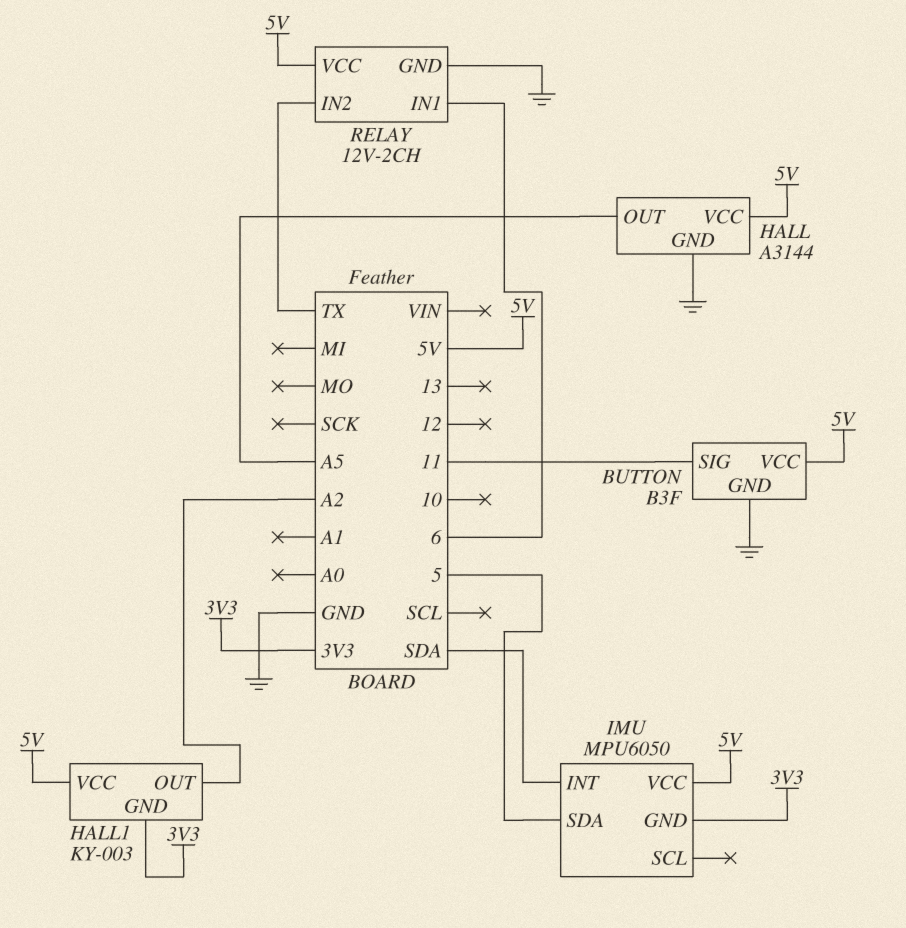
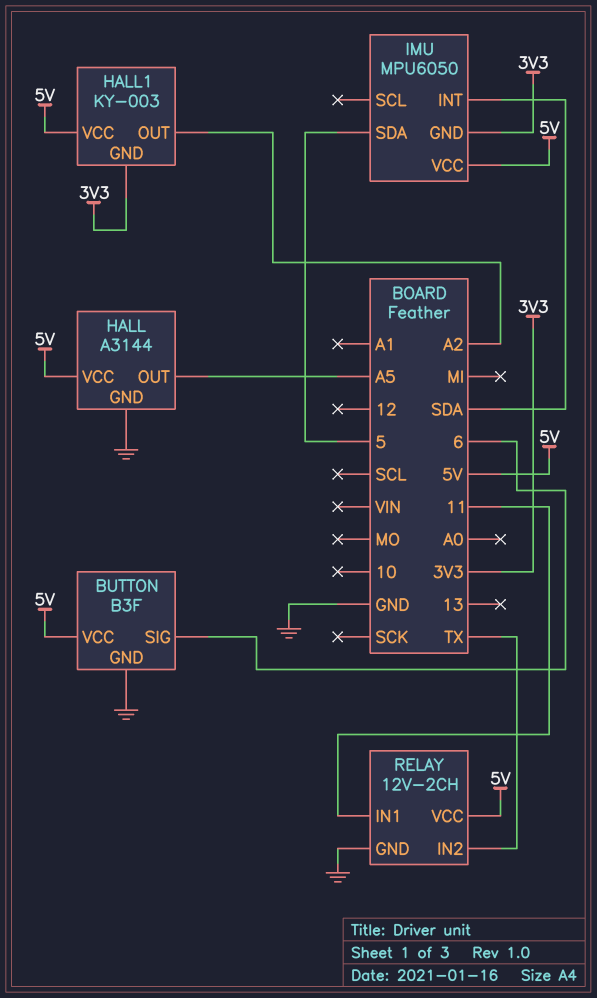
BUTTON pin SIG: 11 -> 6
RELAY pin IN1: 6 -> 11

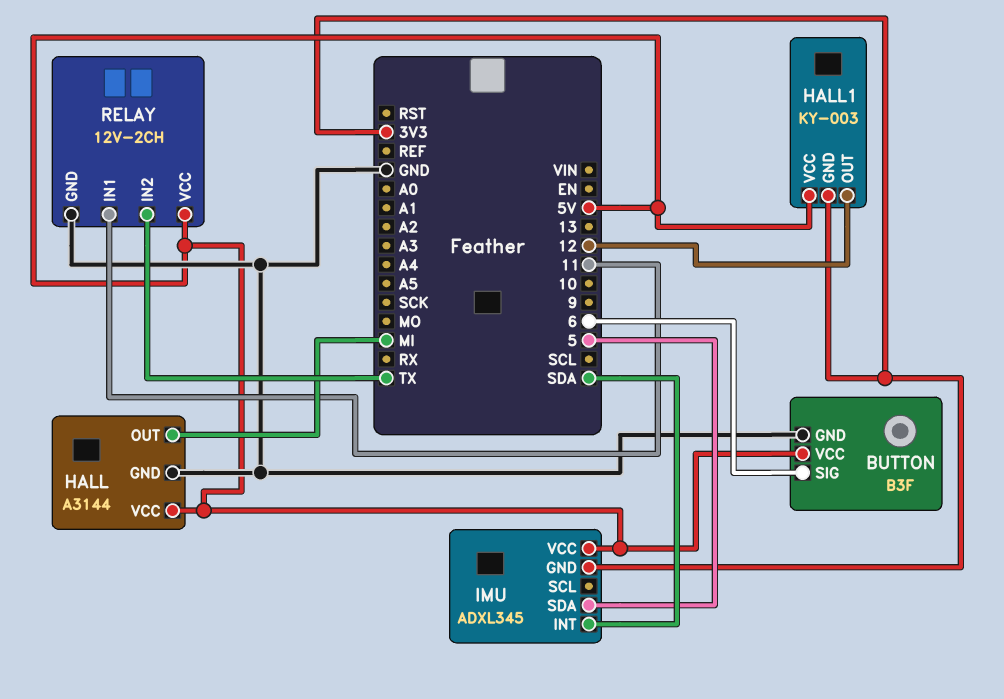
HALL pin OUT: A5 -> MI
HALL1 pin OUT: A2 -> 12
IMU: MPU6050 -> ADXL345

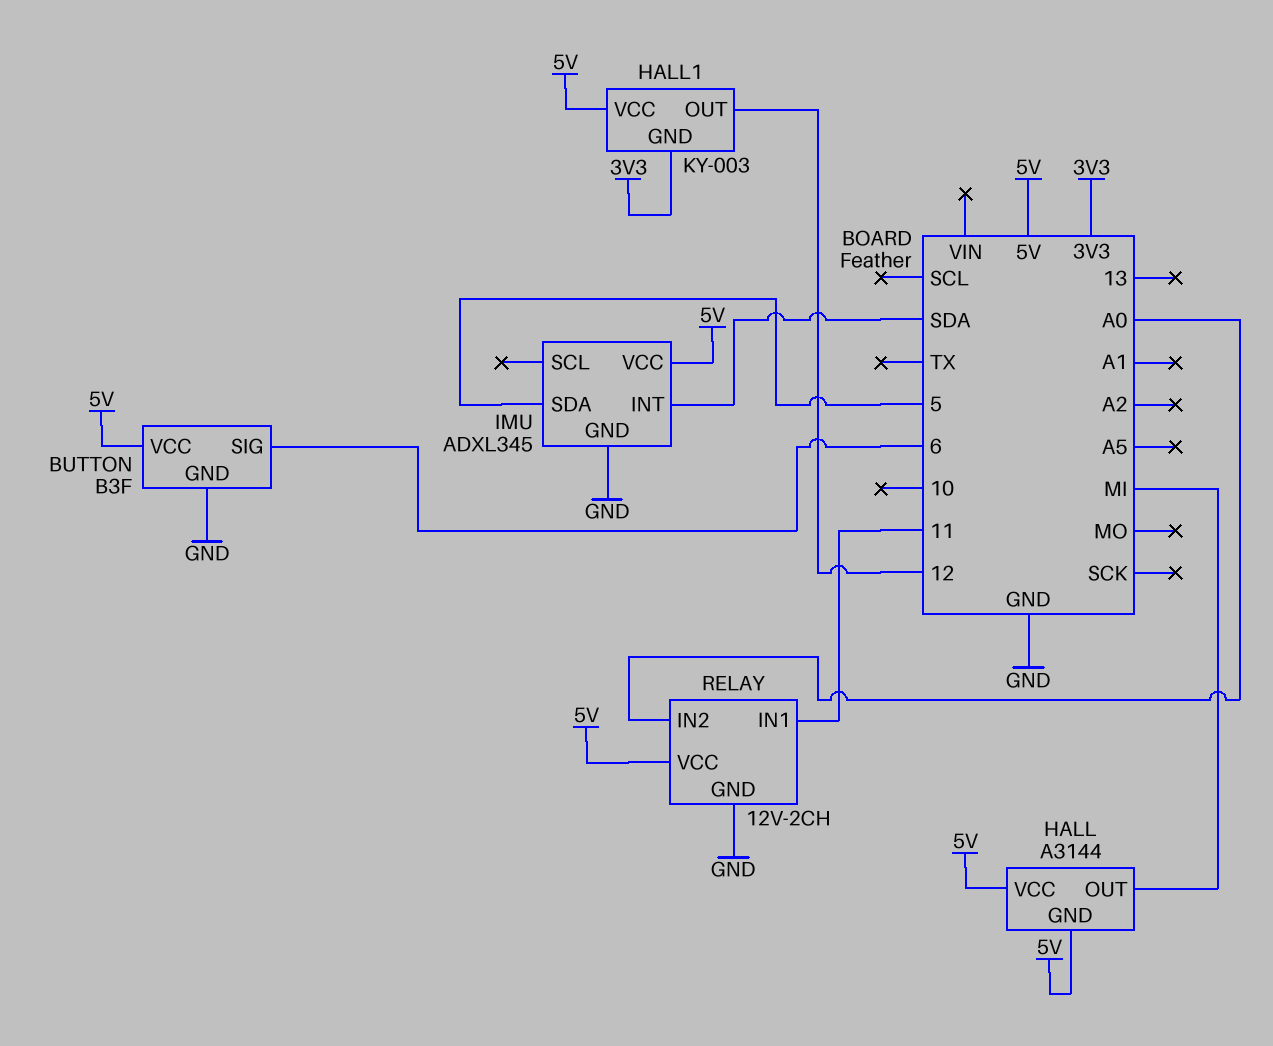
HALL pin GND: GND -> 5V
IMU pin GND: 3V3 -> GND
RELAY pin IN2: TX -> A0

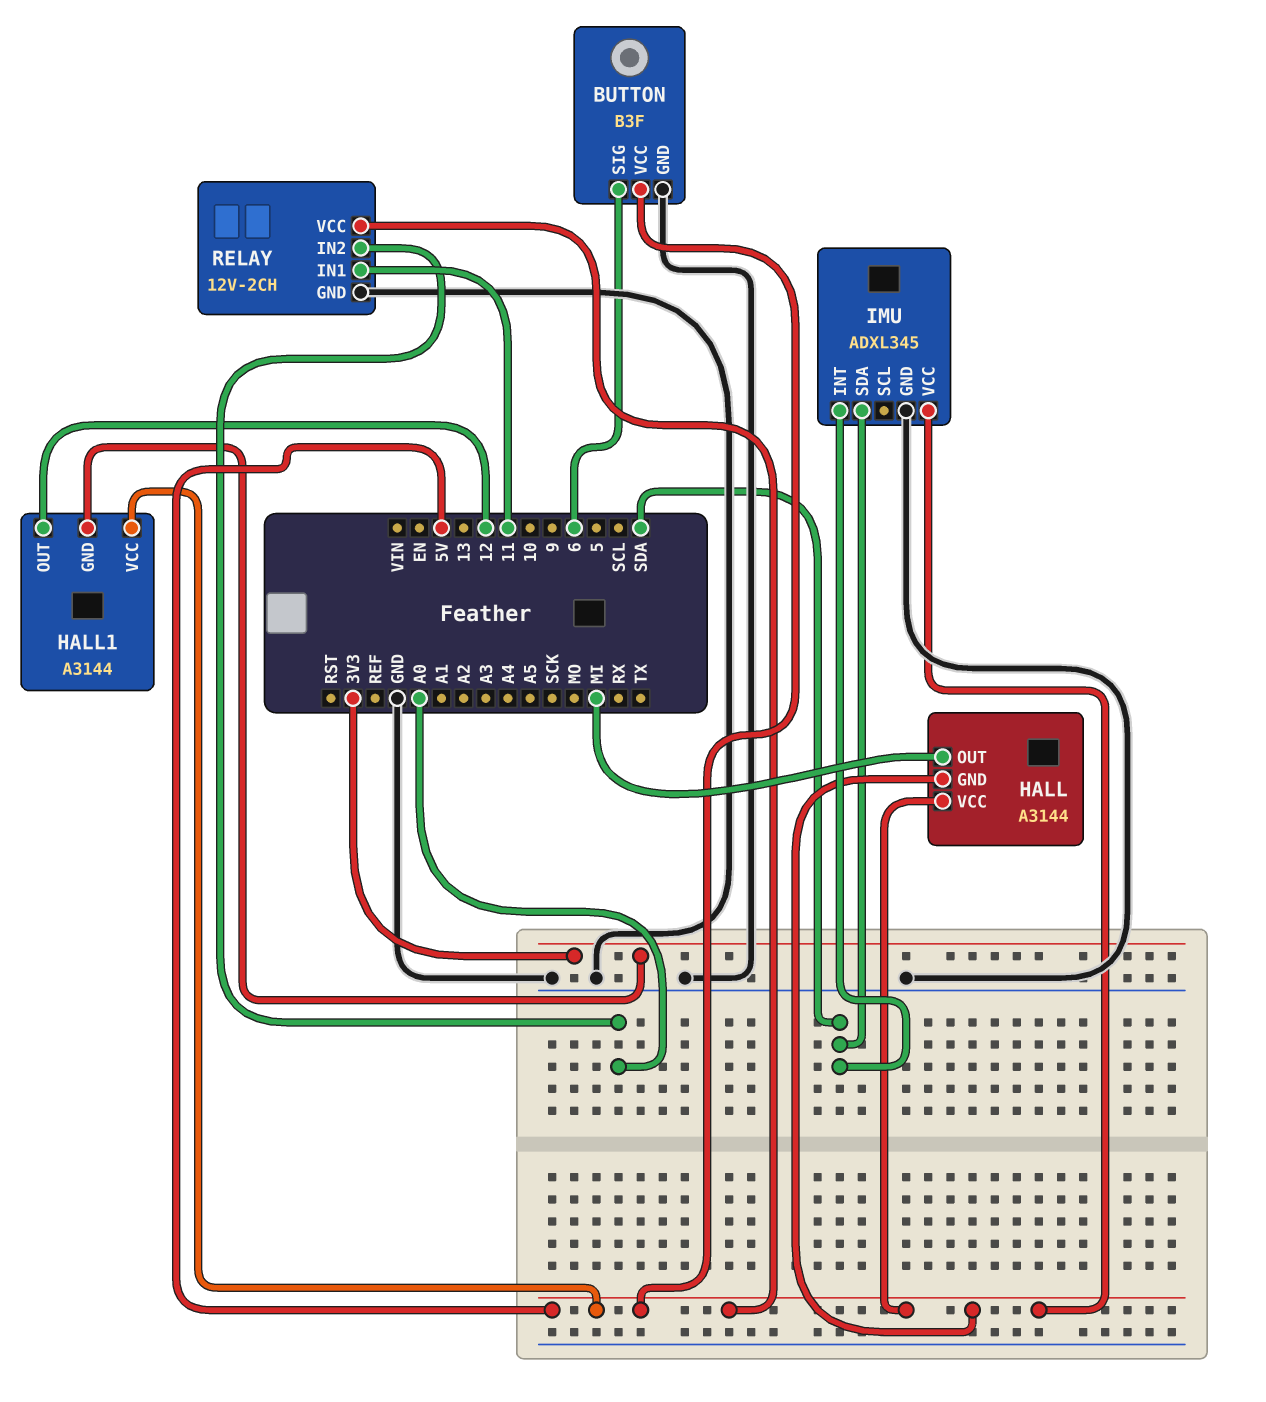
HALL1: KY-003 -> A3144
IMU pin SDA: 5 -> SDA

